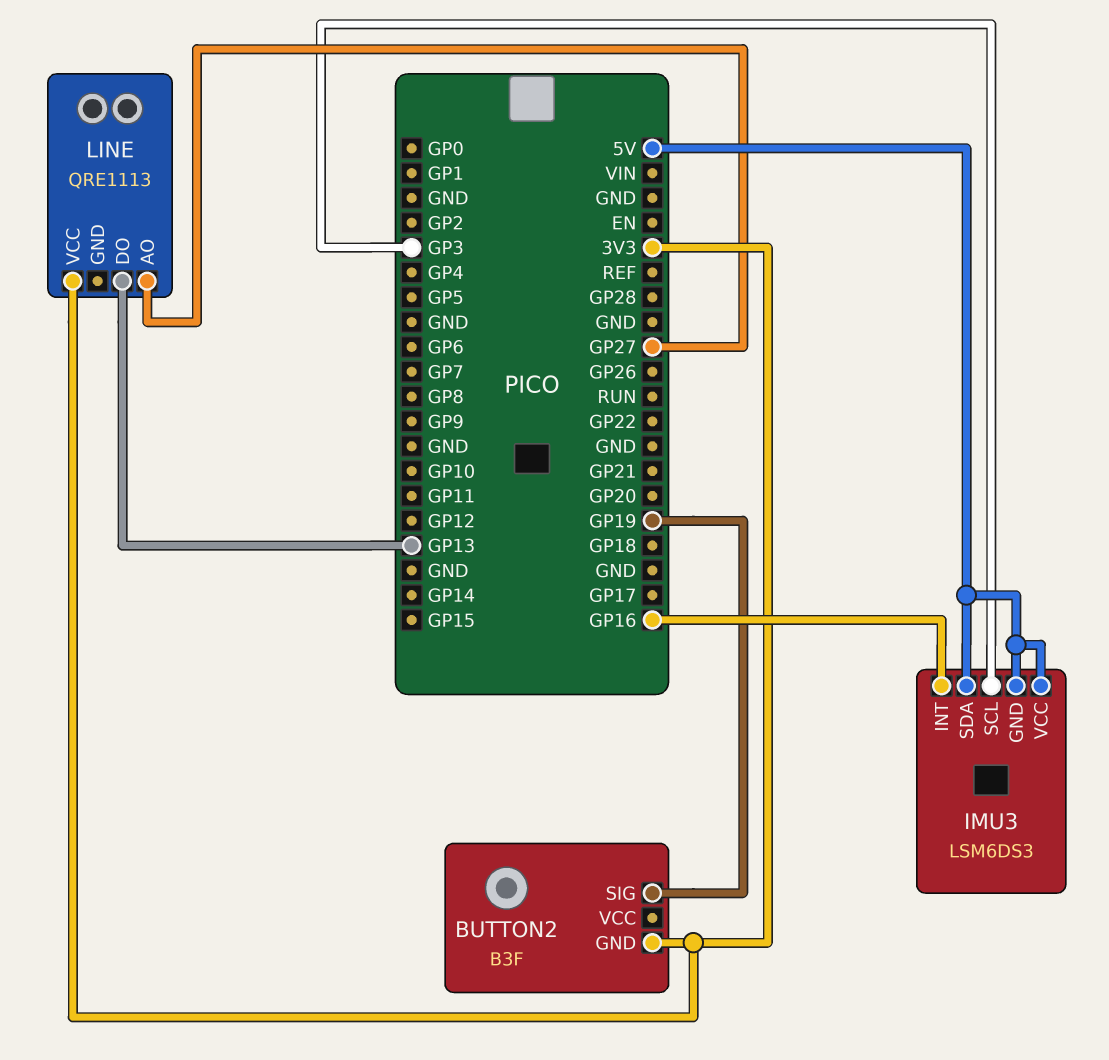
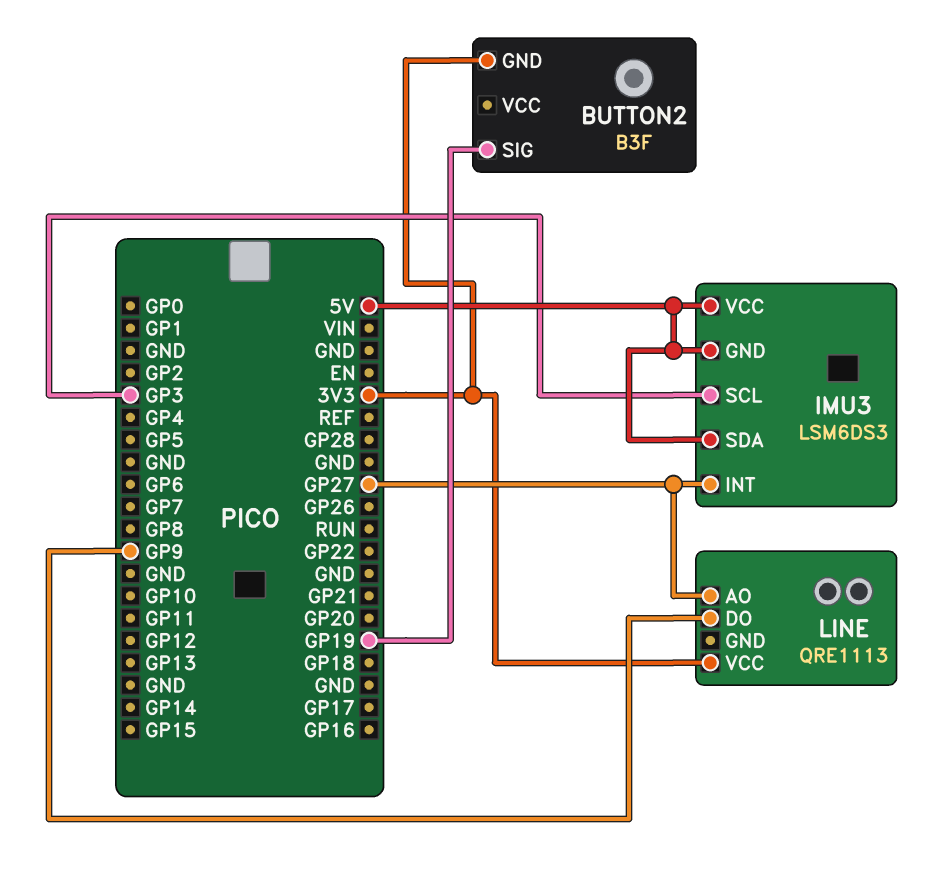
IMU3 pin INT: GP16 -> GP27
LINE pin DO: GP13 -> GP9

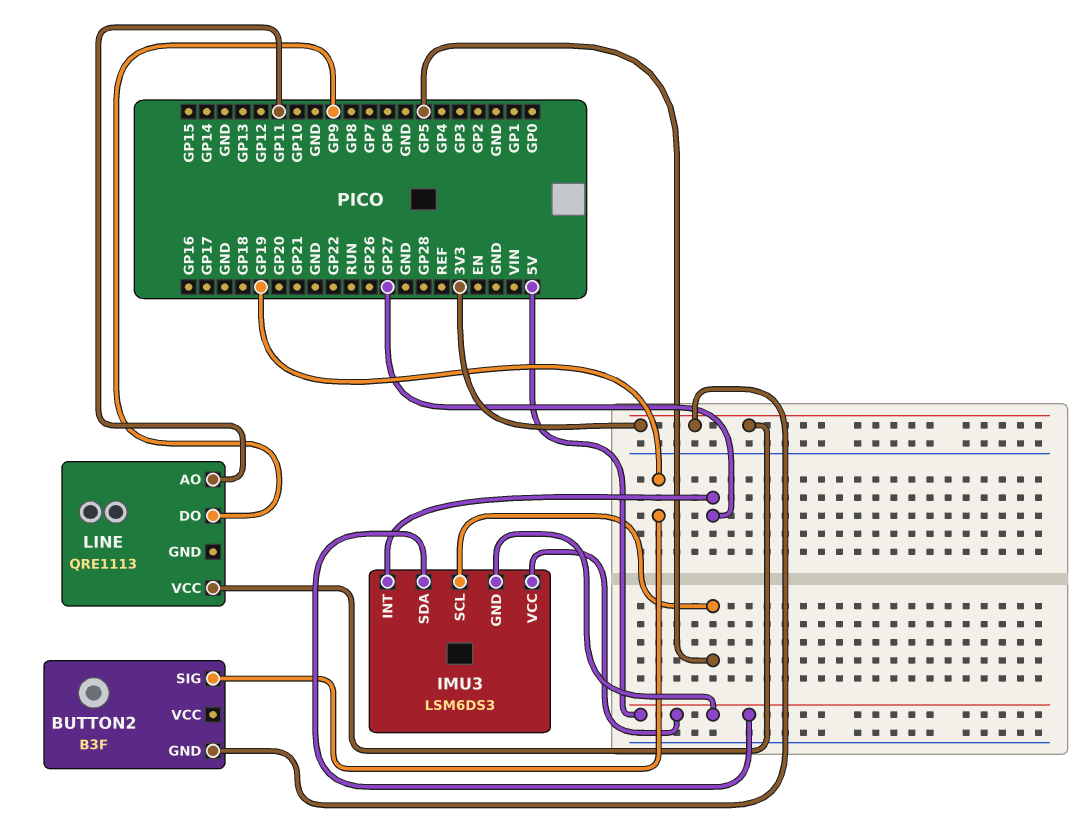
IMU3 pin SCL: GP3 -> GP5
LINE pin AO: GP27 -> GP11

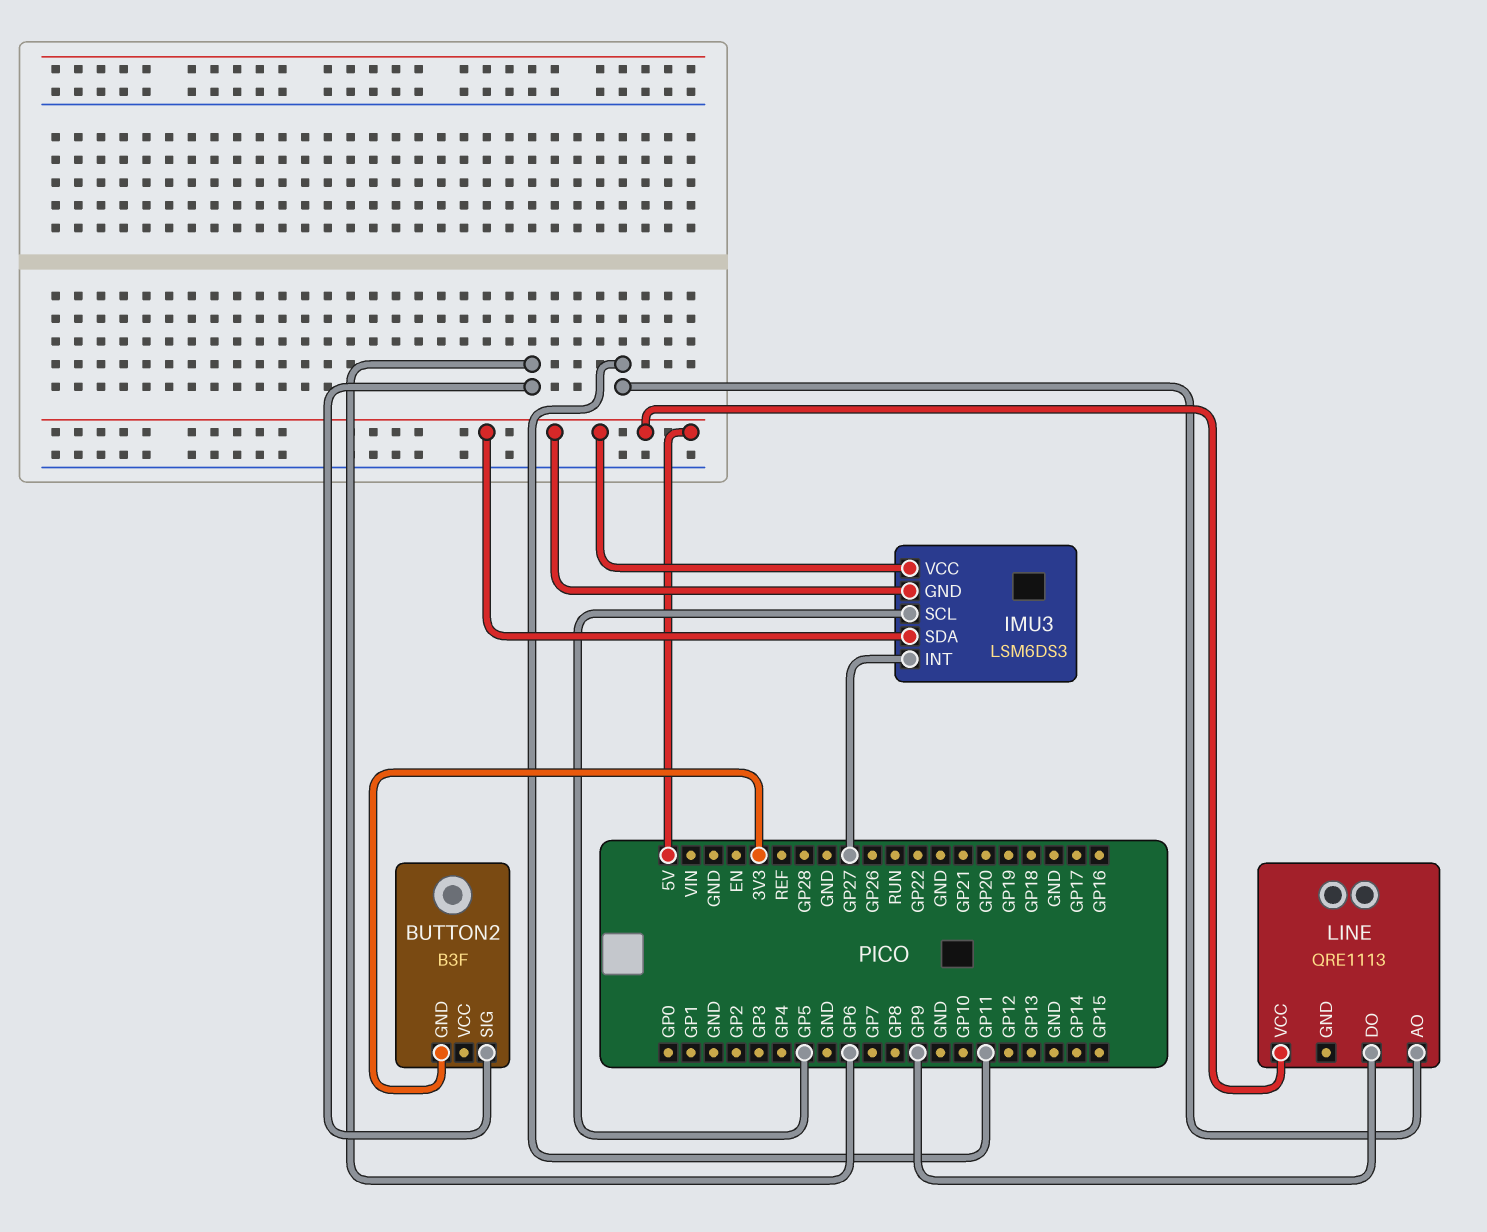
BUTTON2 pin SIG: GP19 -> GP6
LINE pin VCC: 3V3 -> 5V

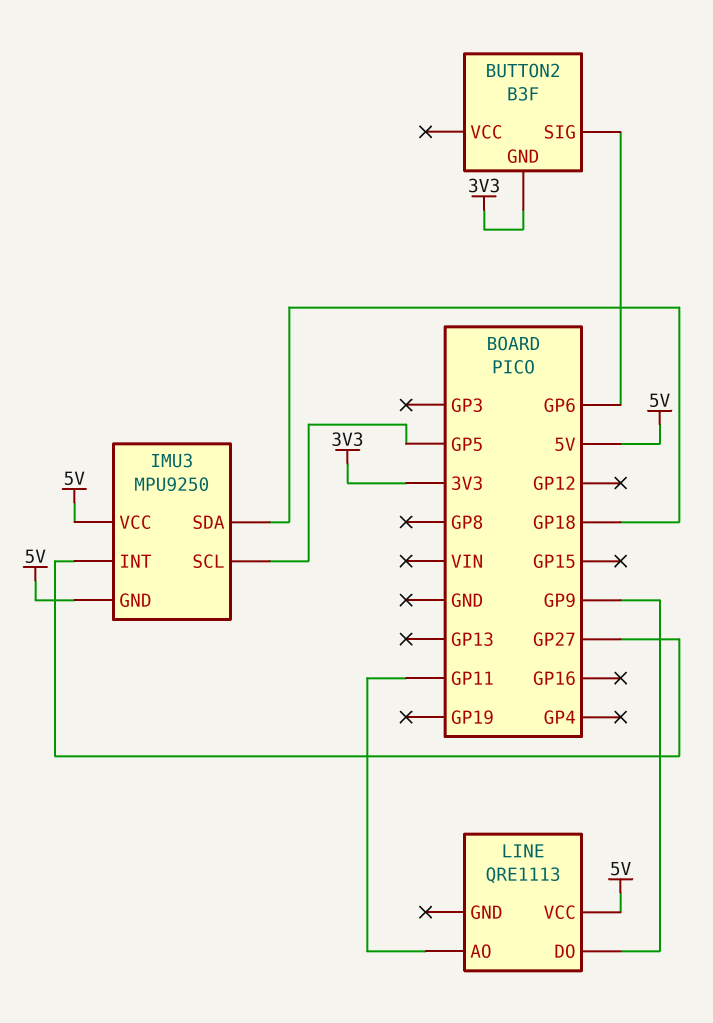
IMU3: LSM6DS3 -> MPU9250
IMU3 pin SDA: 5V -> GP18

